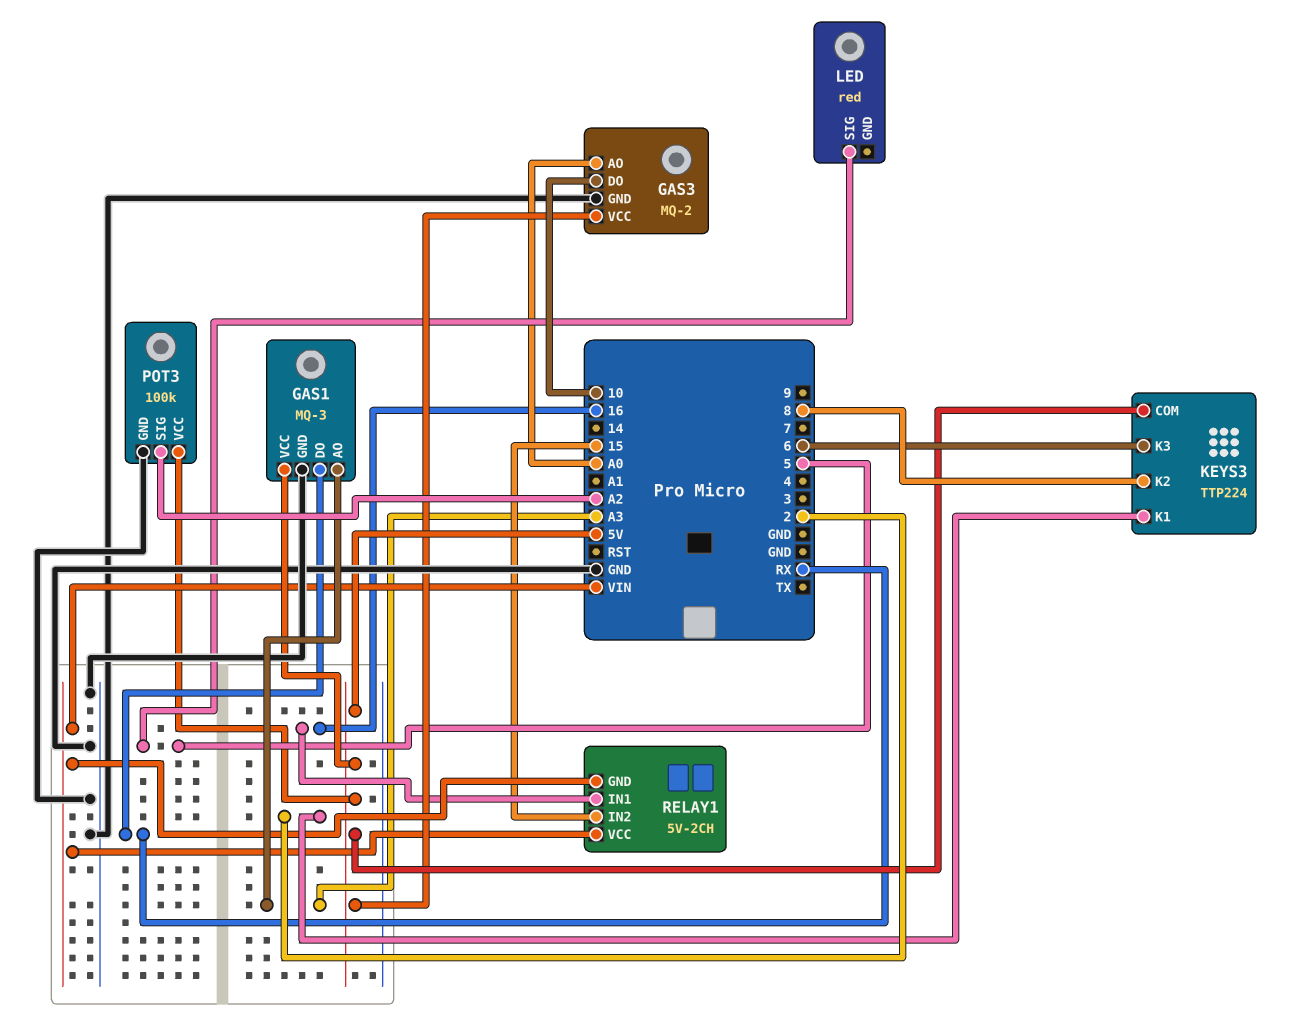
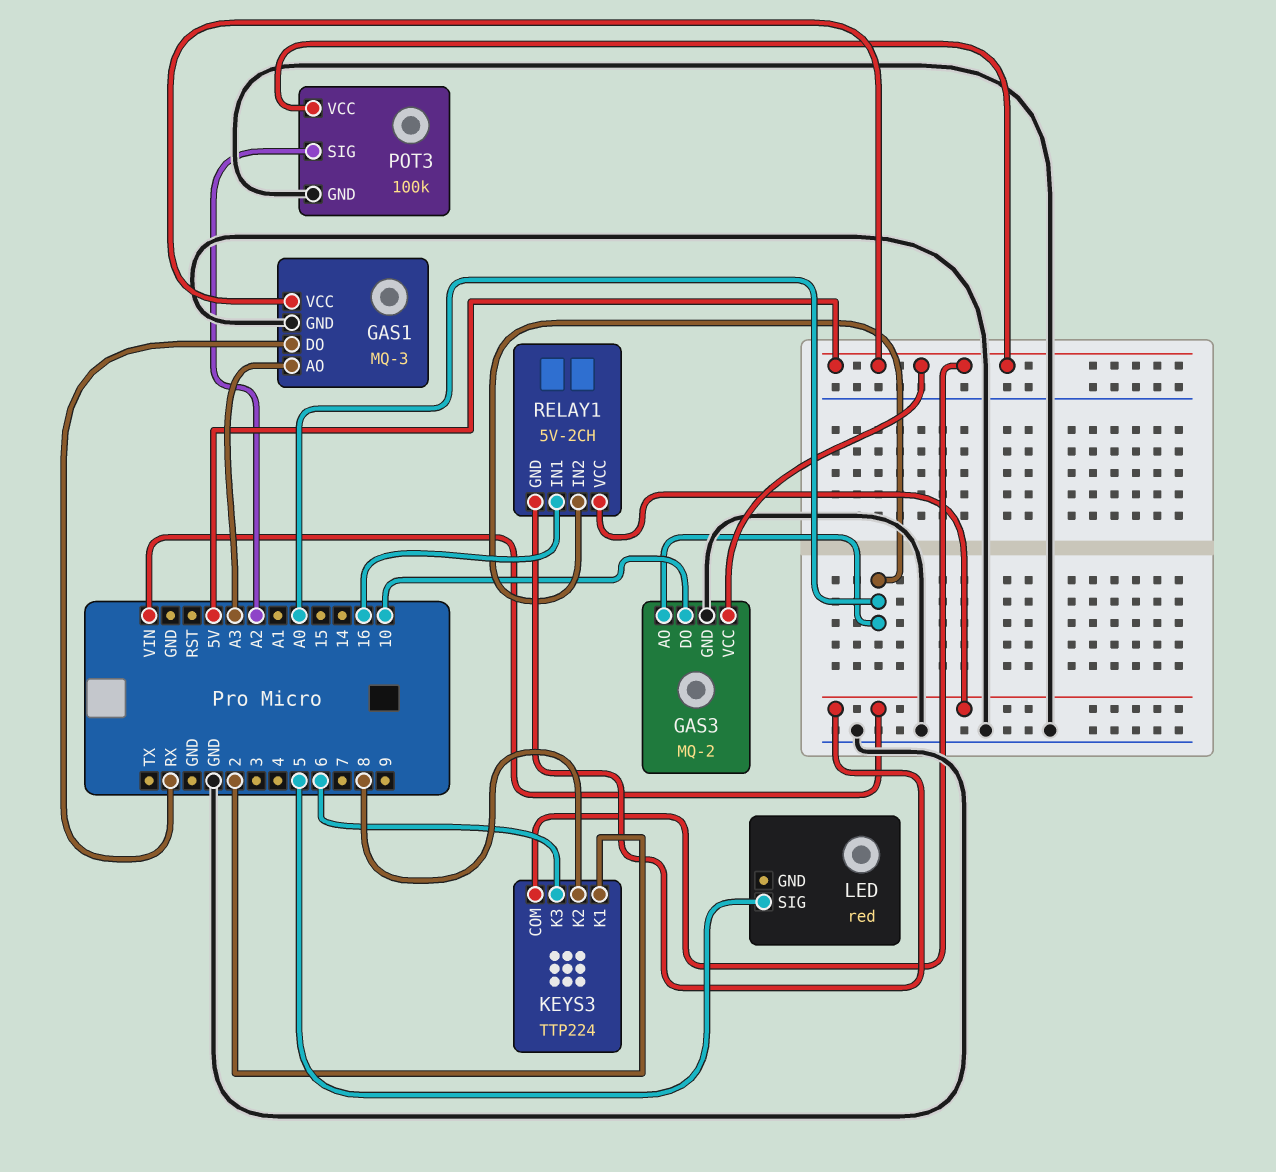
RELAY1 pin IN2: 15 -> A0

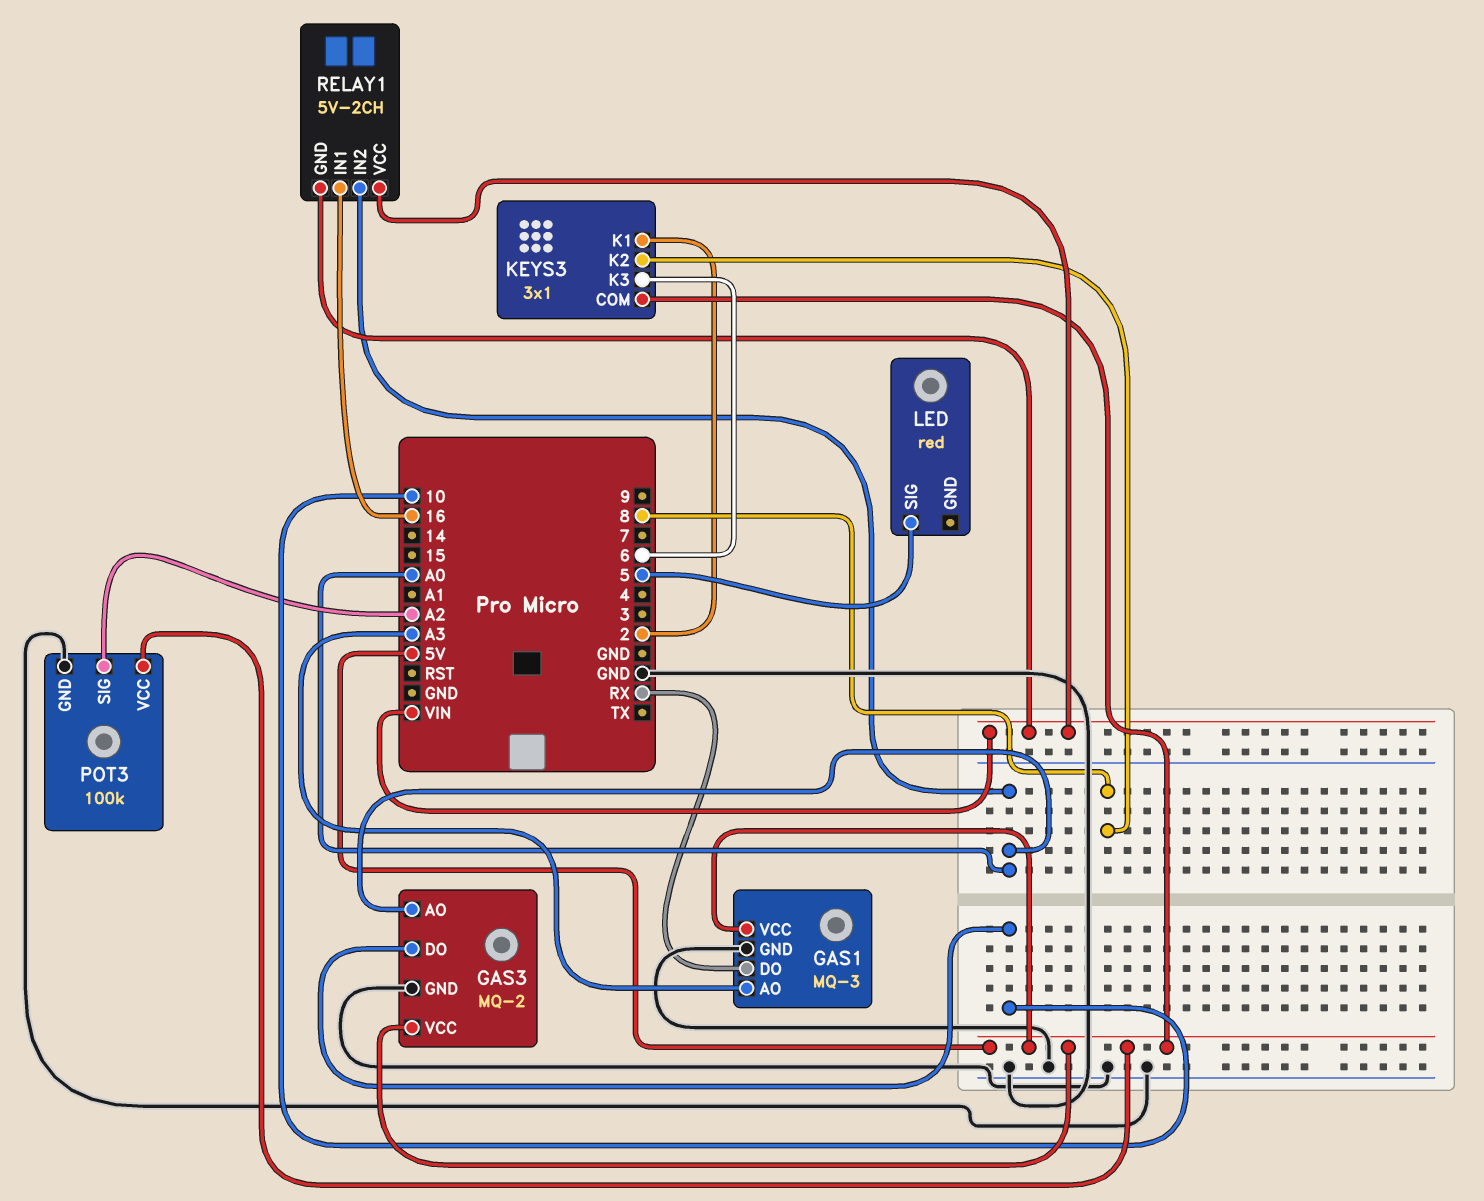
KEYS3: TTP224 -> 3x1

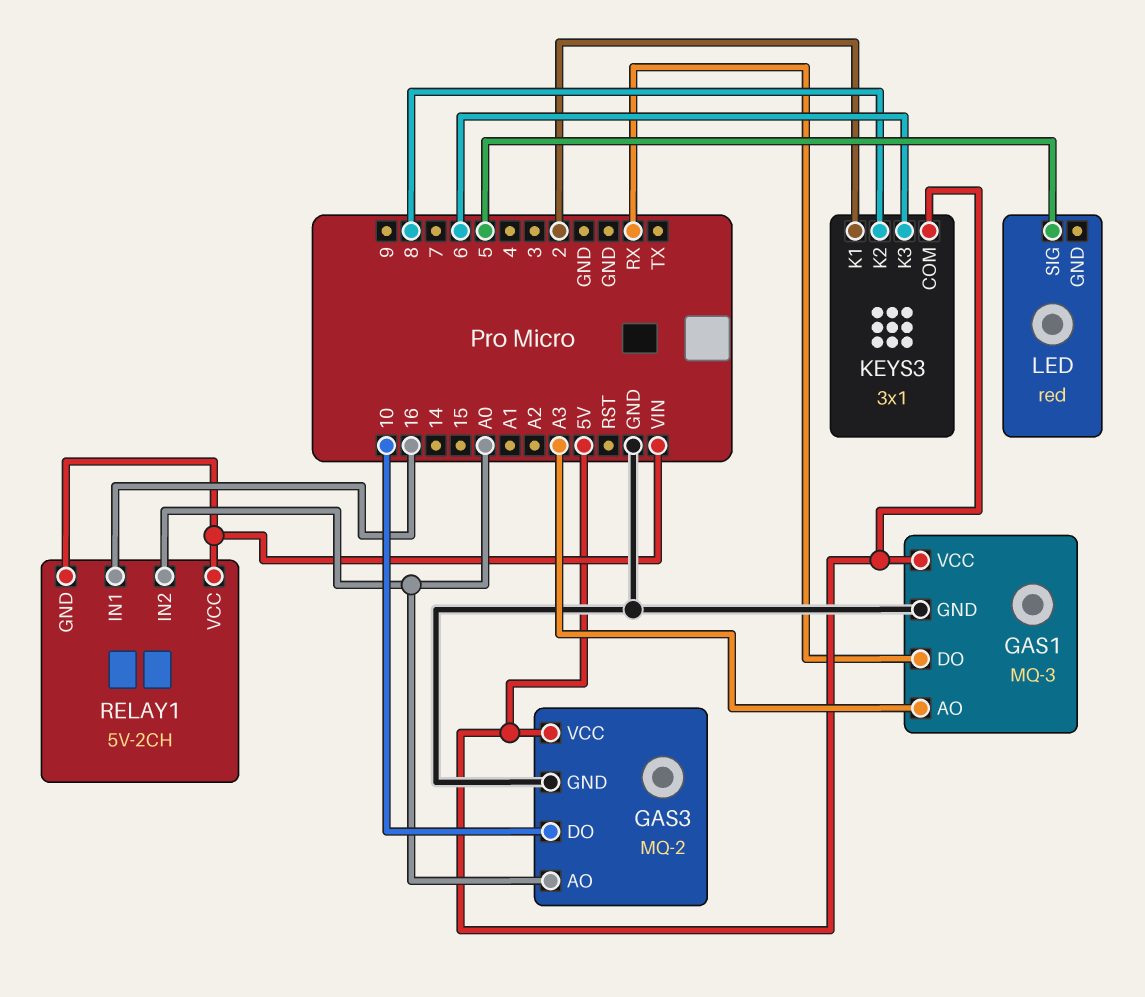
POT3: 100k -> none
POT3 pin GND: GND -> none
POT3 pin SIG: A2 -> none
POT3 pin VCC: 5V -> none

